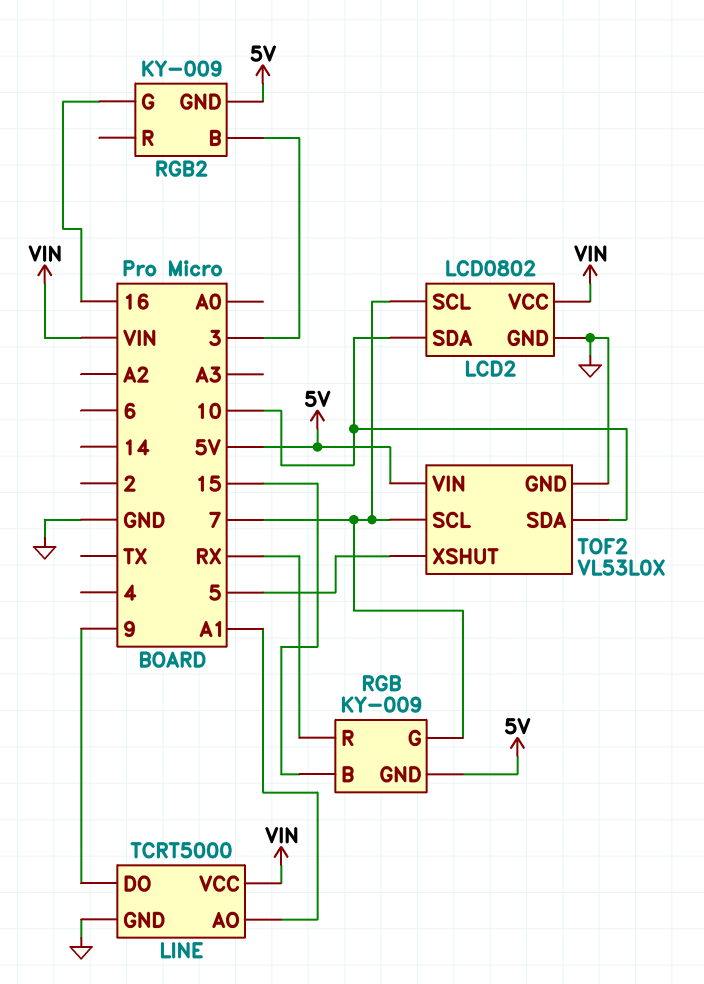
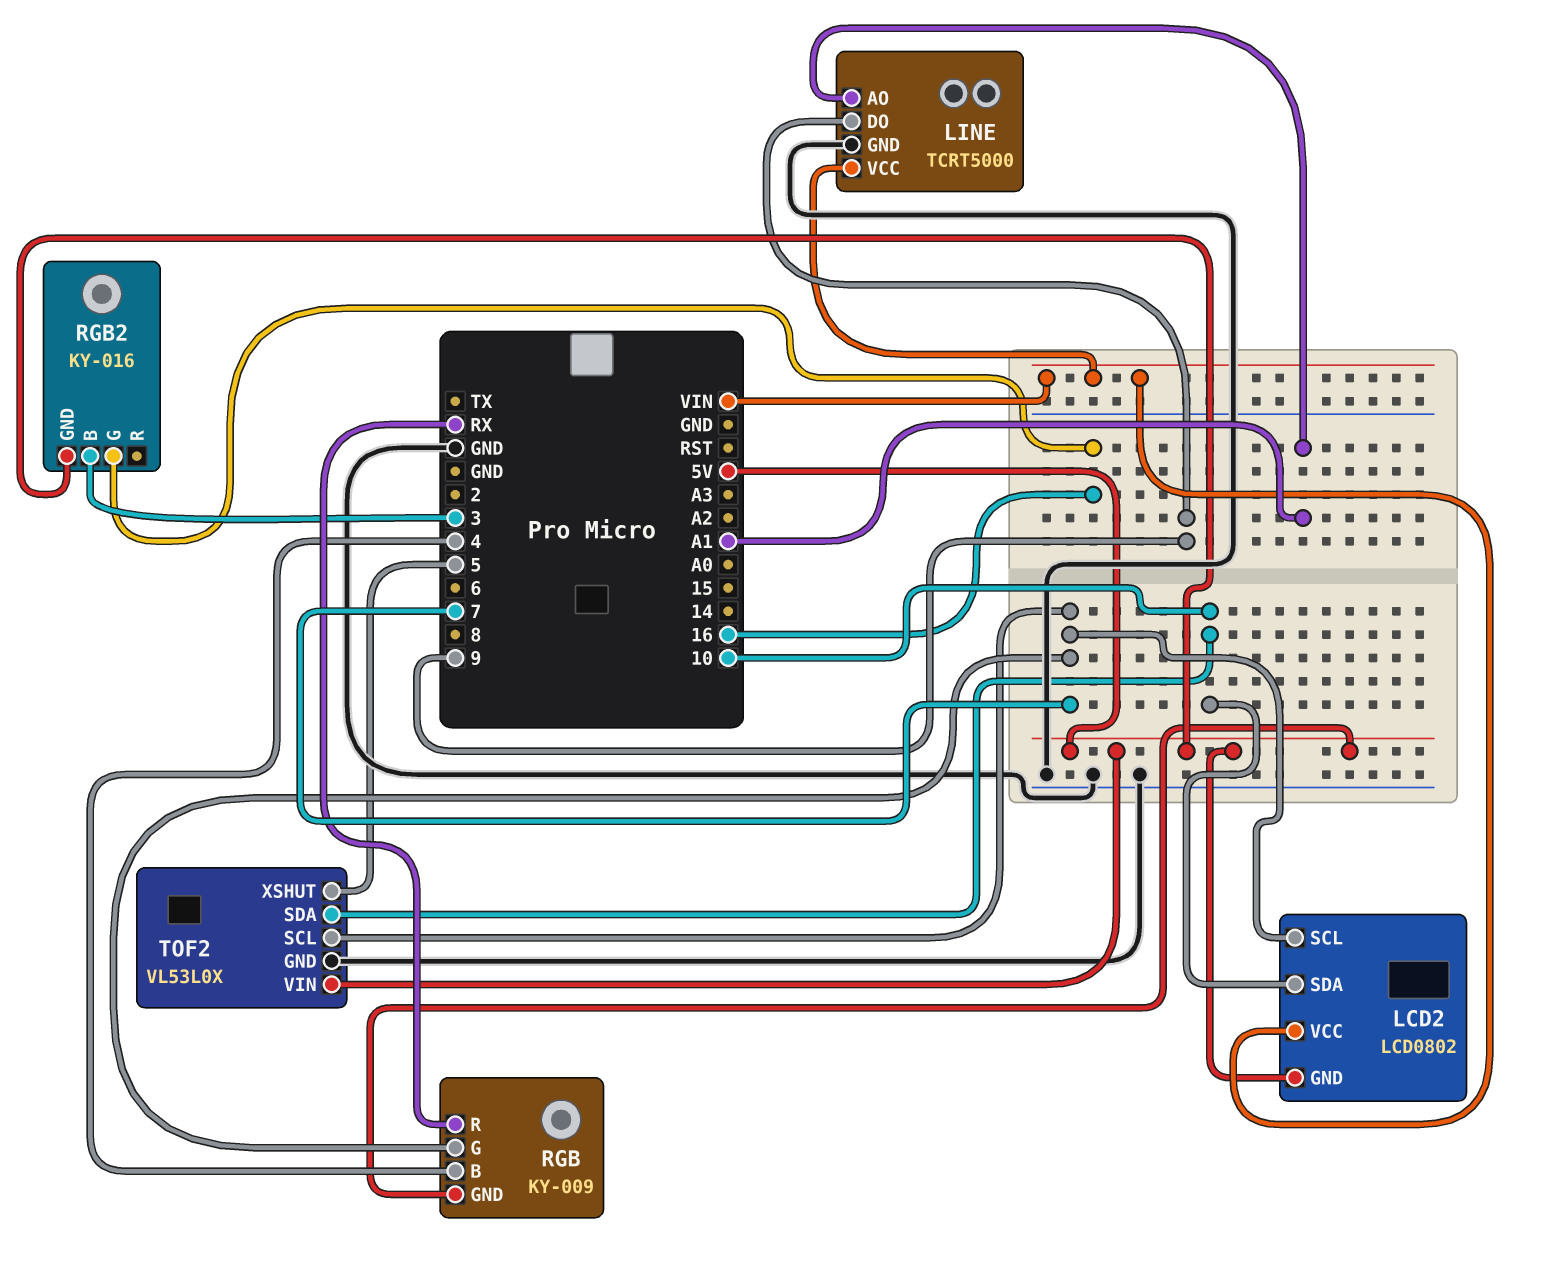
LCD2 pin GND: GND -> 5V
RGB pin B: 15 -> 4
RGB2: KY-009 -> KY-016

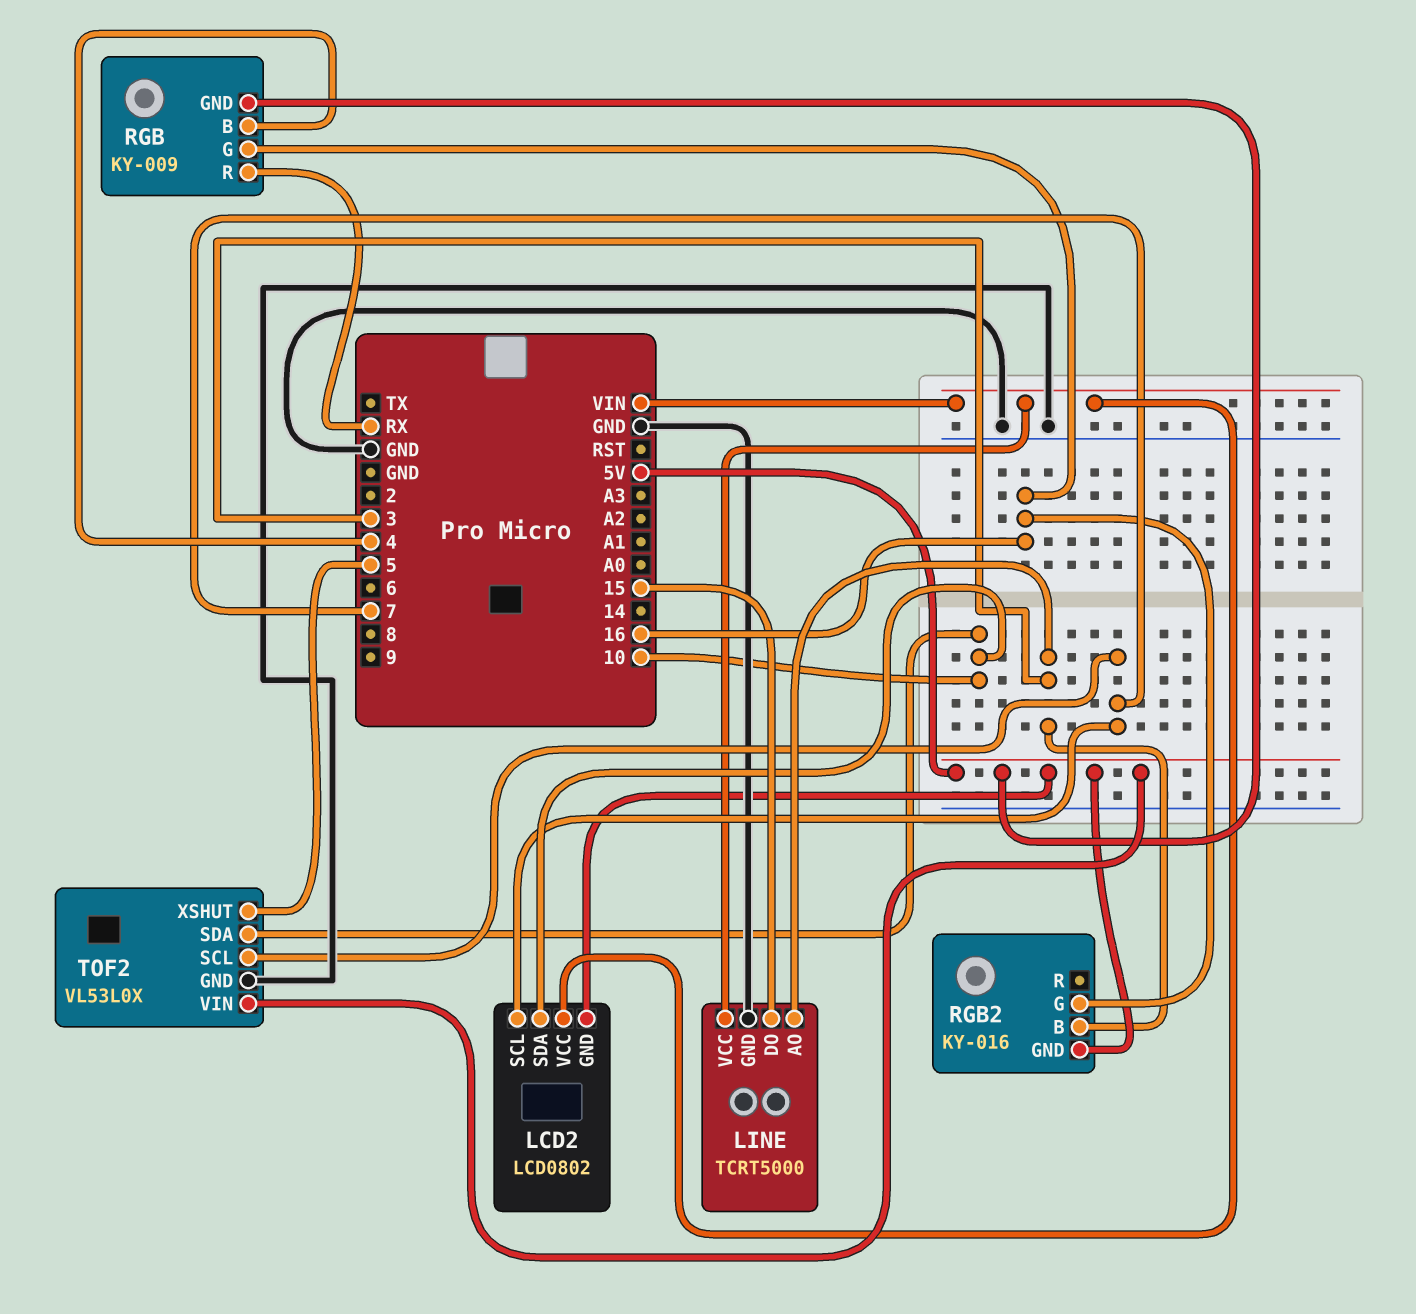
LINE pin AO: A1 -> 3
LINE pin DO: 9 -> 15
RGB pin G: 7 -> 16

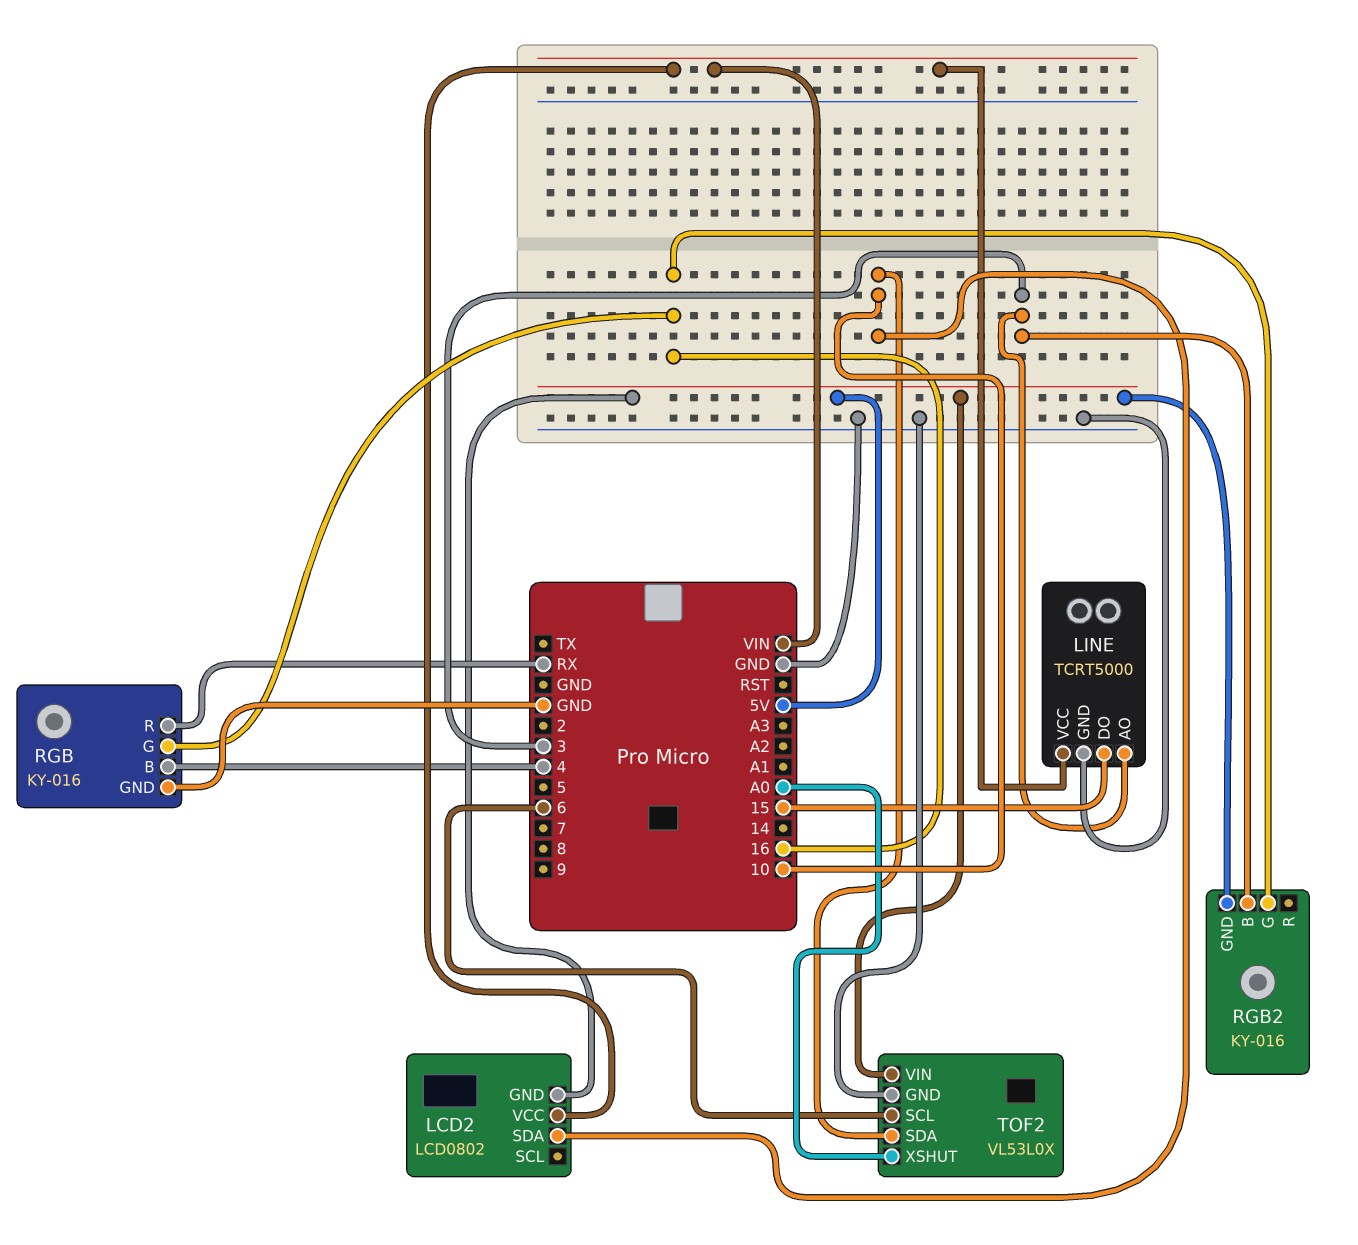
LCD2 pin SCL: 7 -> none
RGB: KY-009 -> KY-016
RGB pin GND: 5V -> GND
TOF2 pin SCL: 7 -> 6
TOF2 pin XSHUT: 5 -> A0

